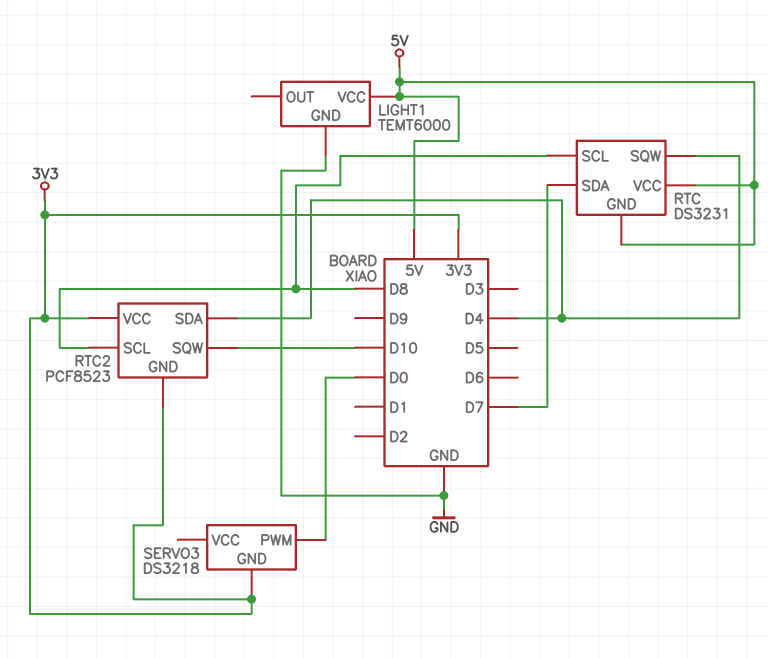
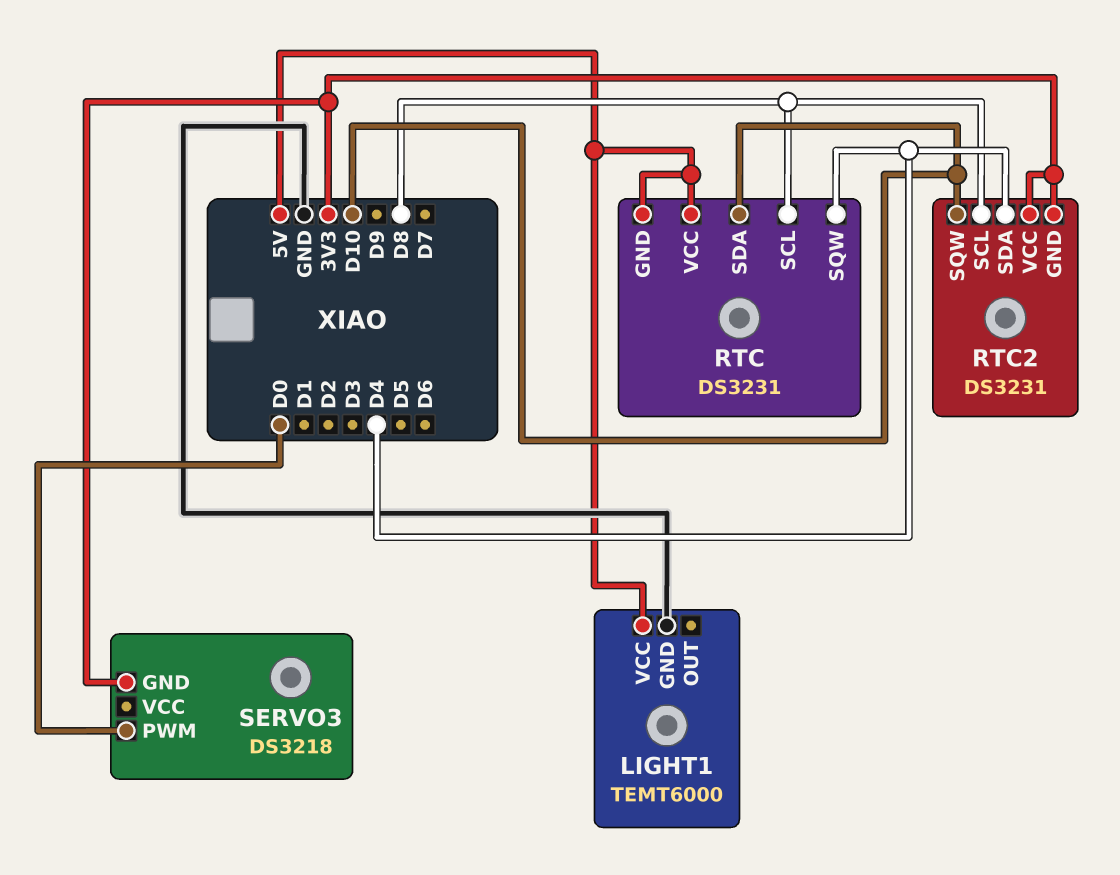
RTC pin SDA: D7 -> D10
RTC2: PCF8523 -> DS3231

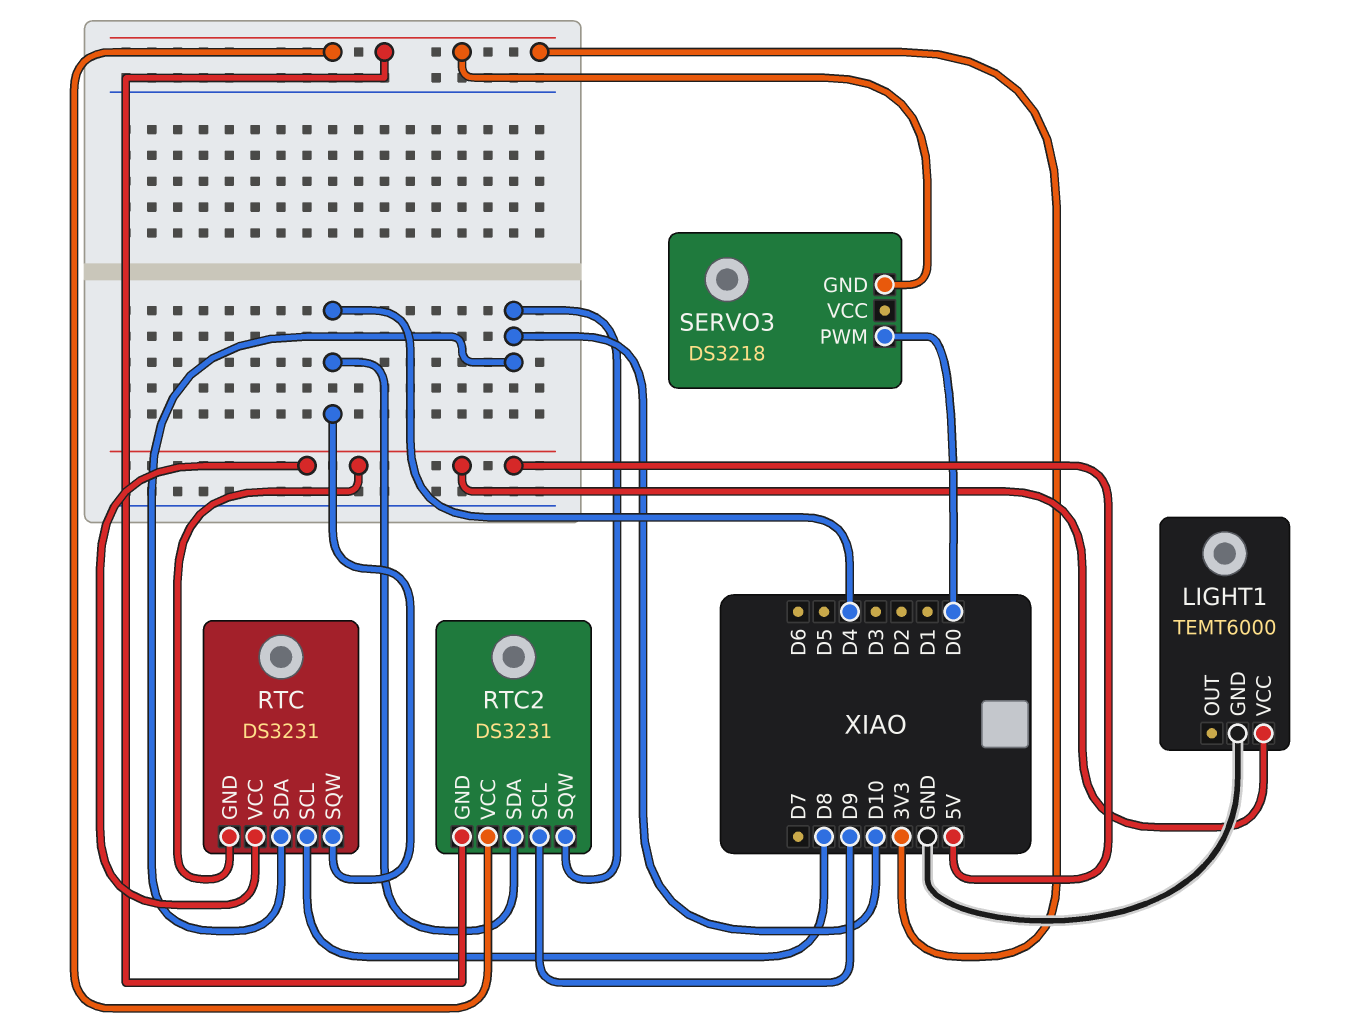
RTC2 pin SCL: D8 -> D9

